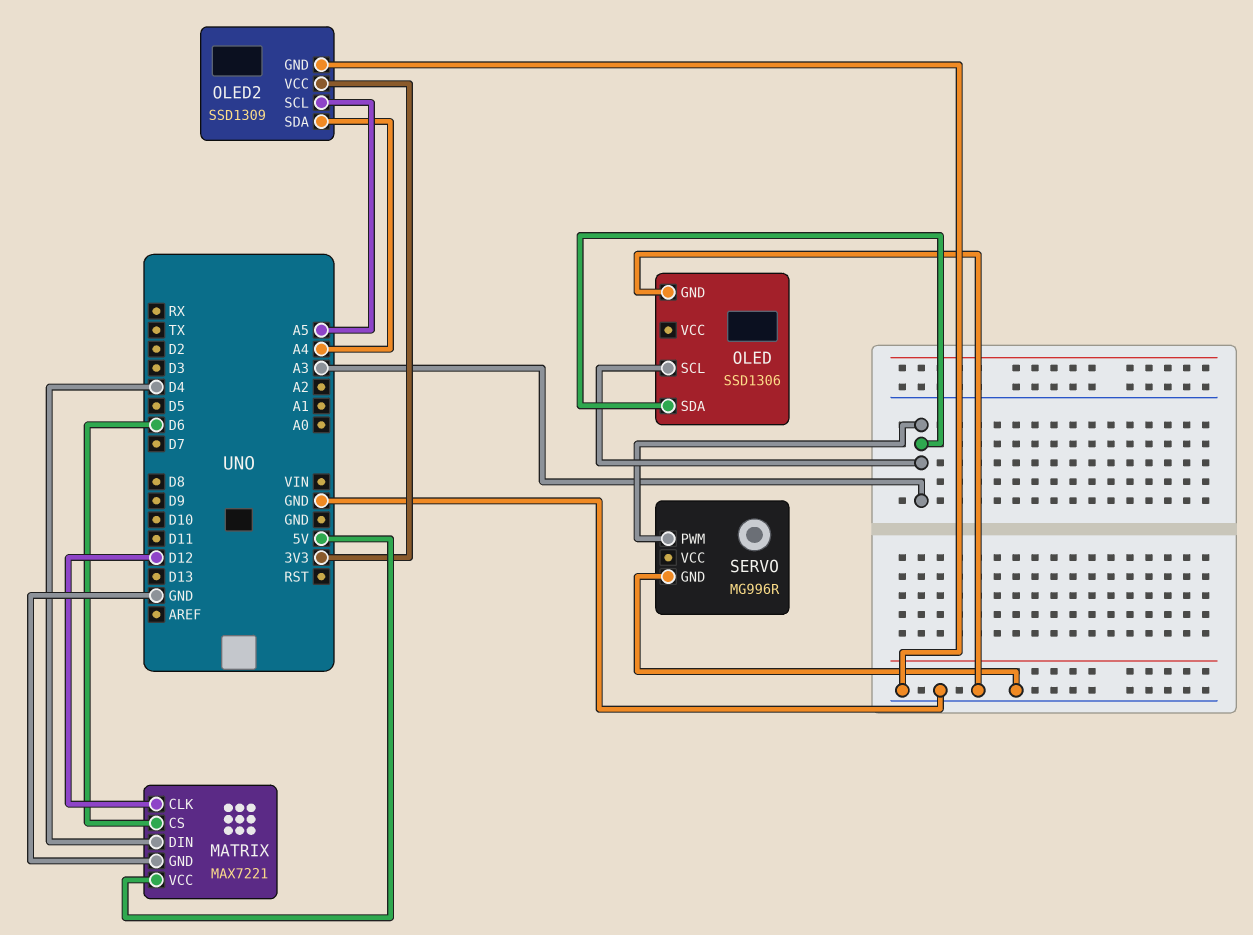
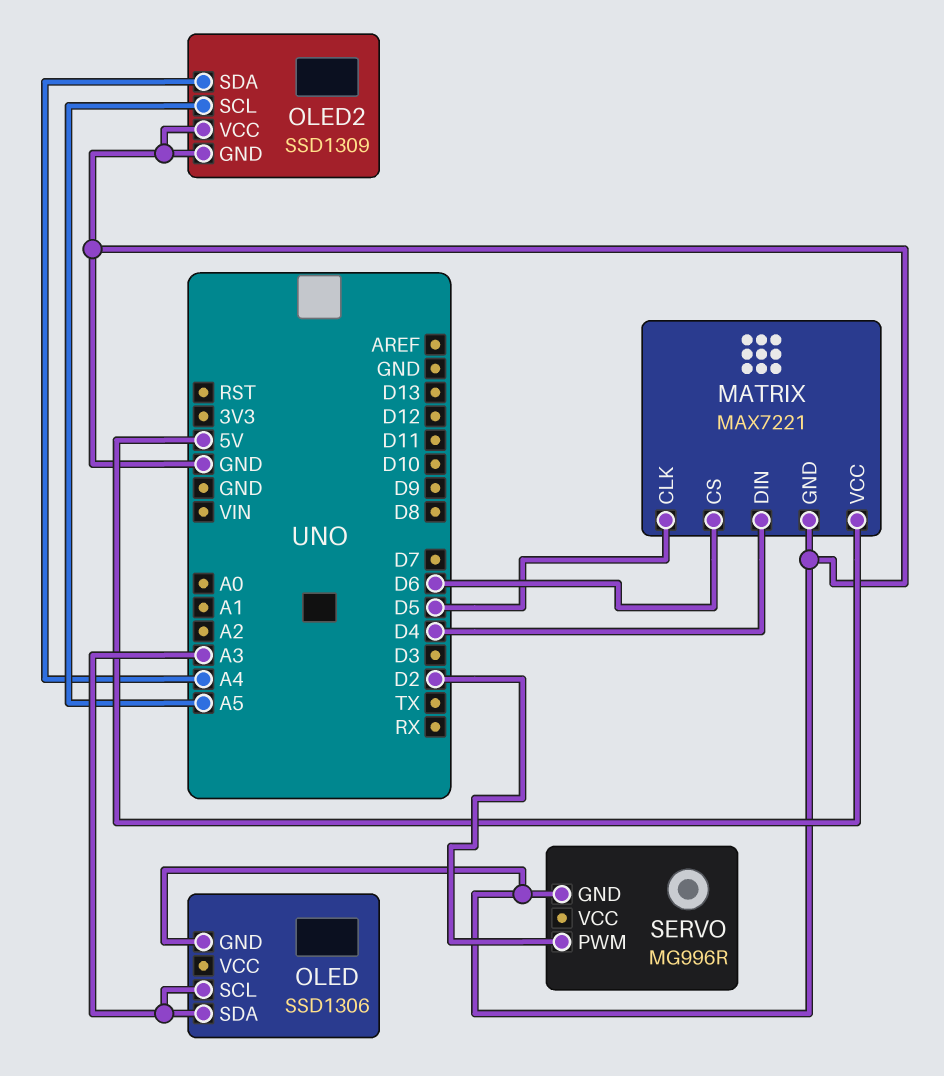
MATRIX pin CLK: D12 -> D5
OLED2 pin VCC: 3V3 -> GND
SERVO pin PWM: A3 -> D2

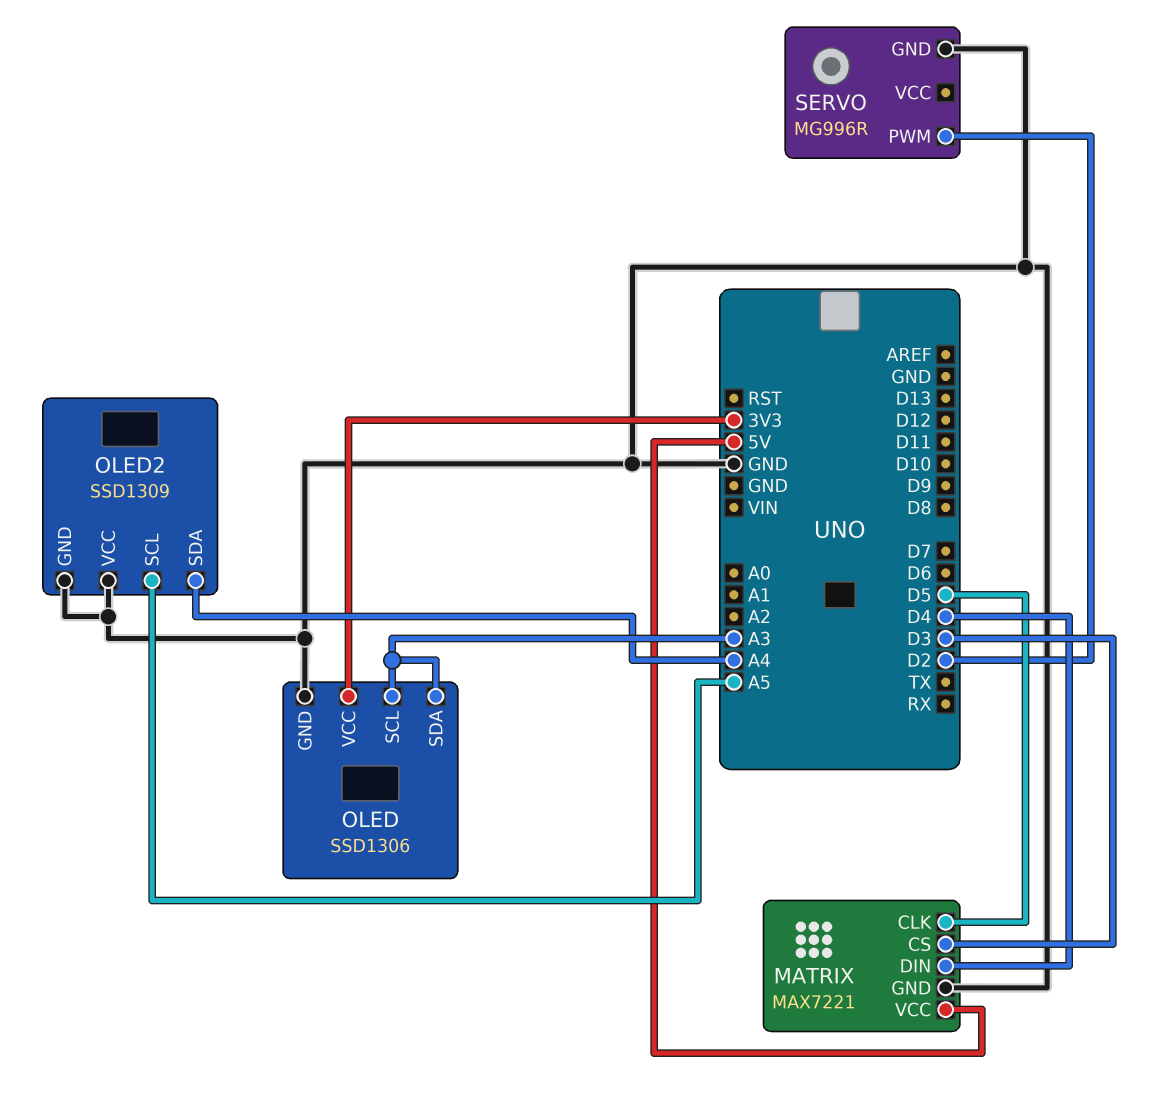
MATRIX pin CS: D6 -> D3
OLED pin VCC: none -> 3V3

